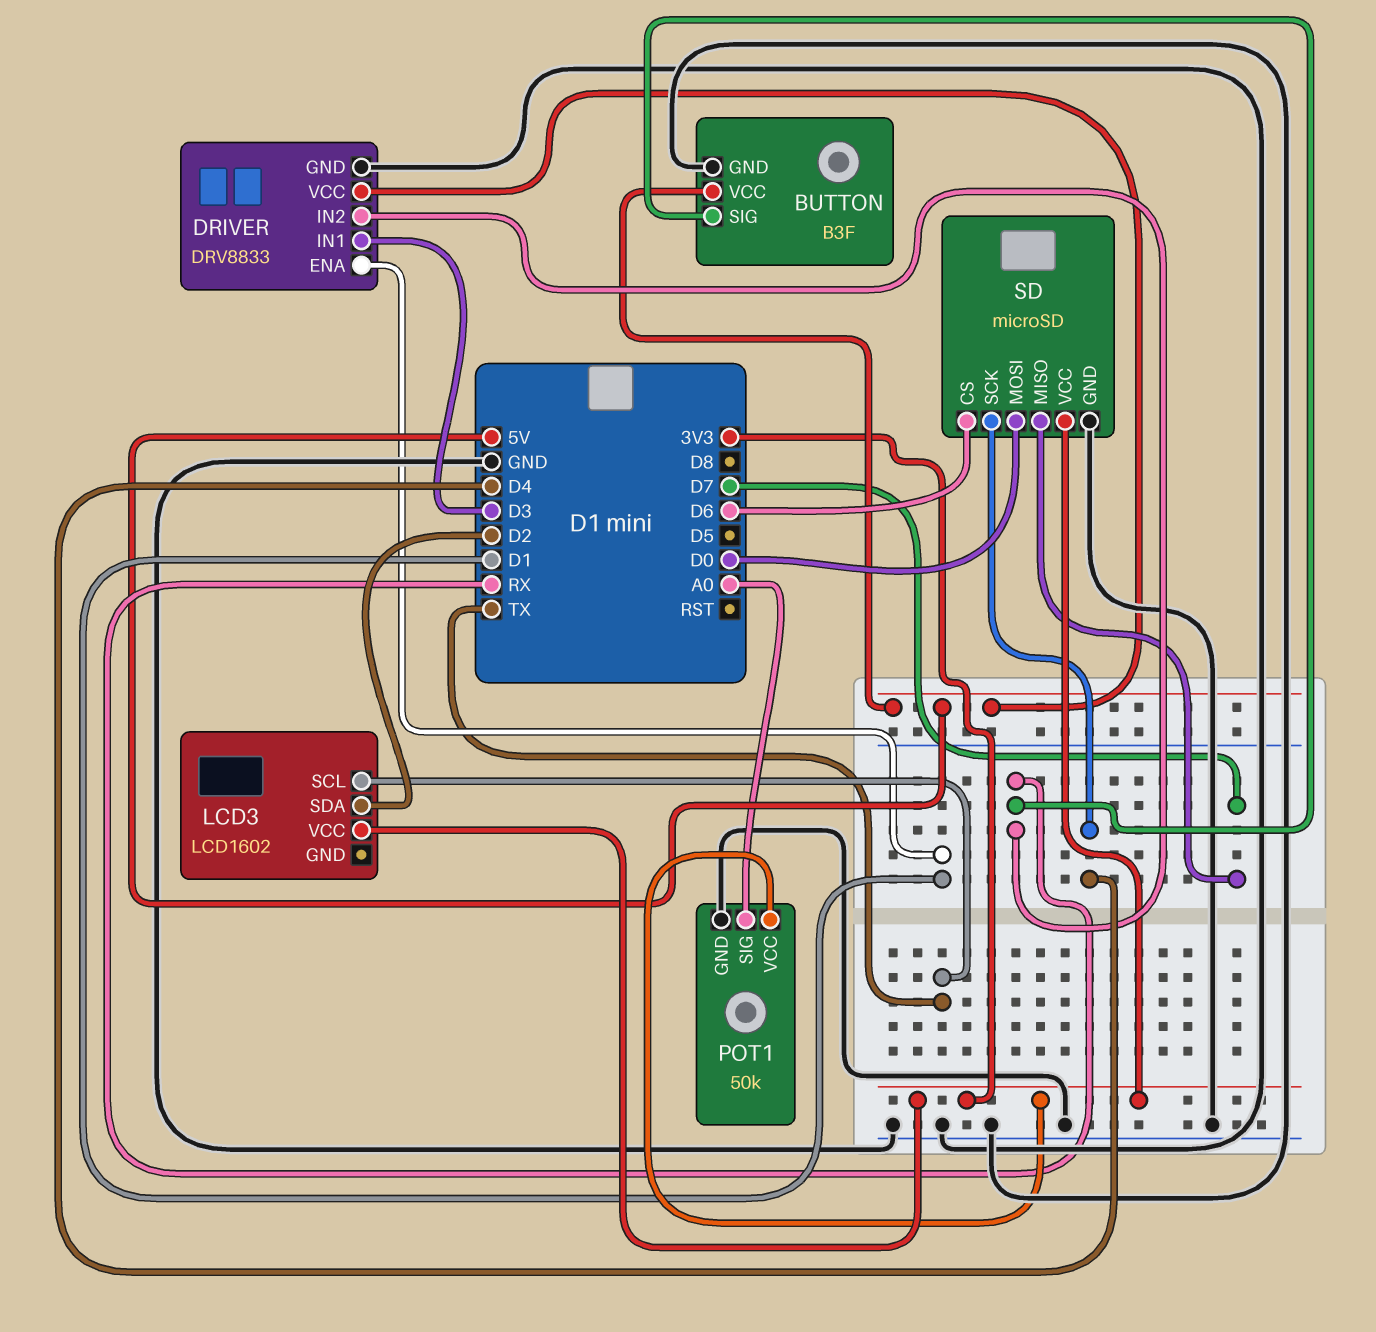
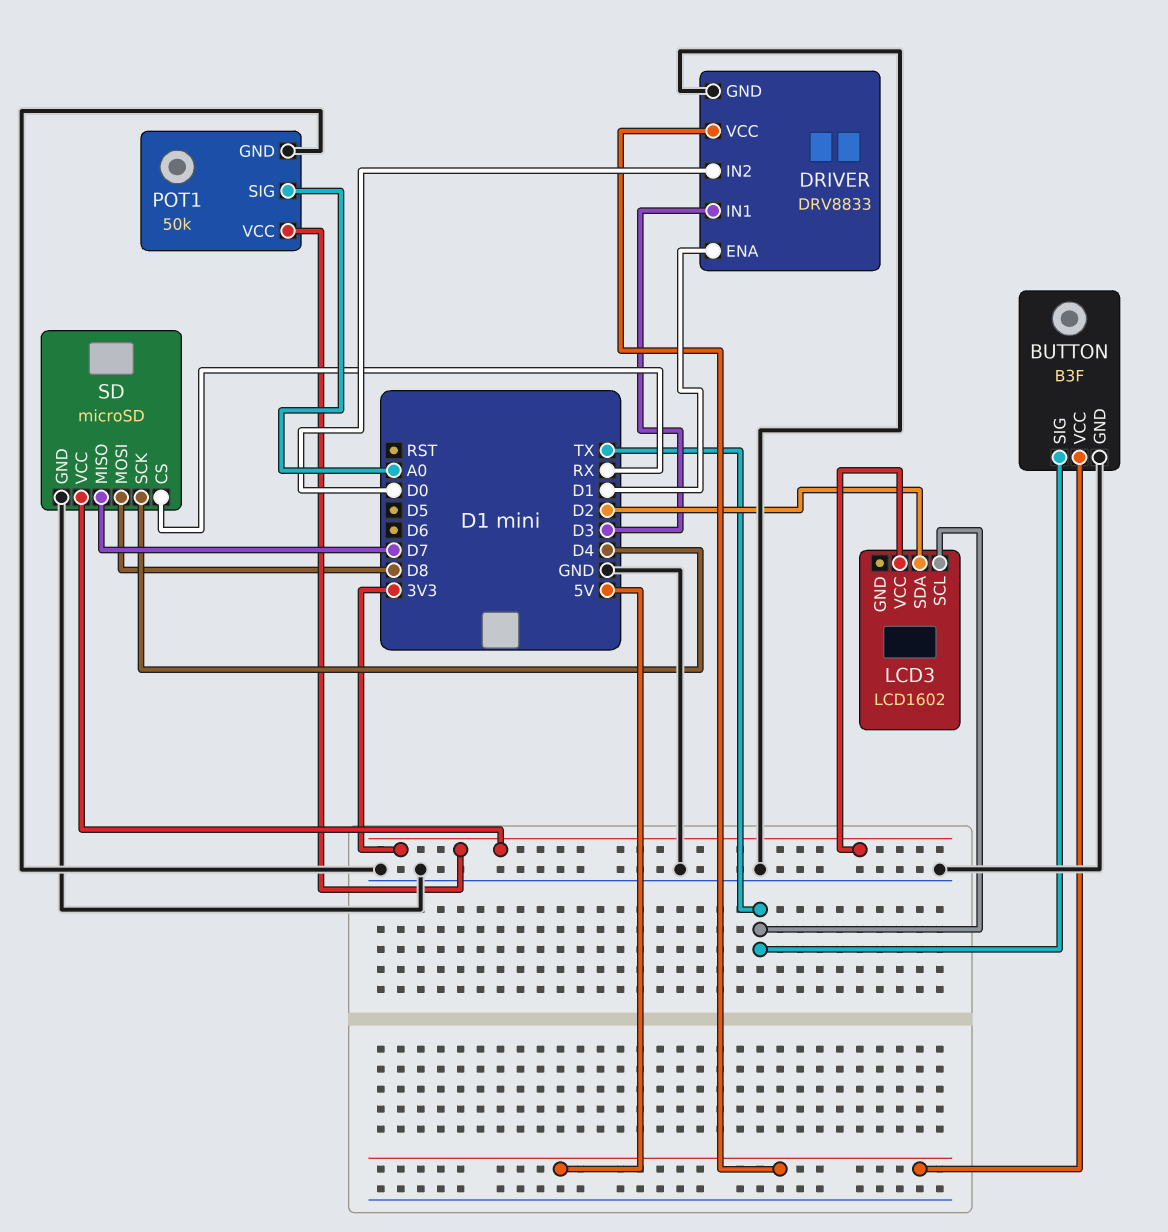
BUTTON pin SIG: RX -> TX
DRIVER pin IN2: RX -> D0
SD pin CS: D6 -> RX
SD pin MOSI: D0 -> D8

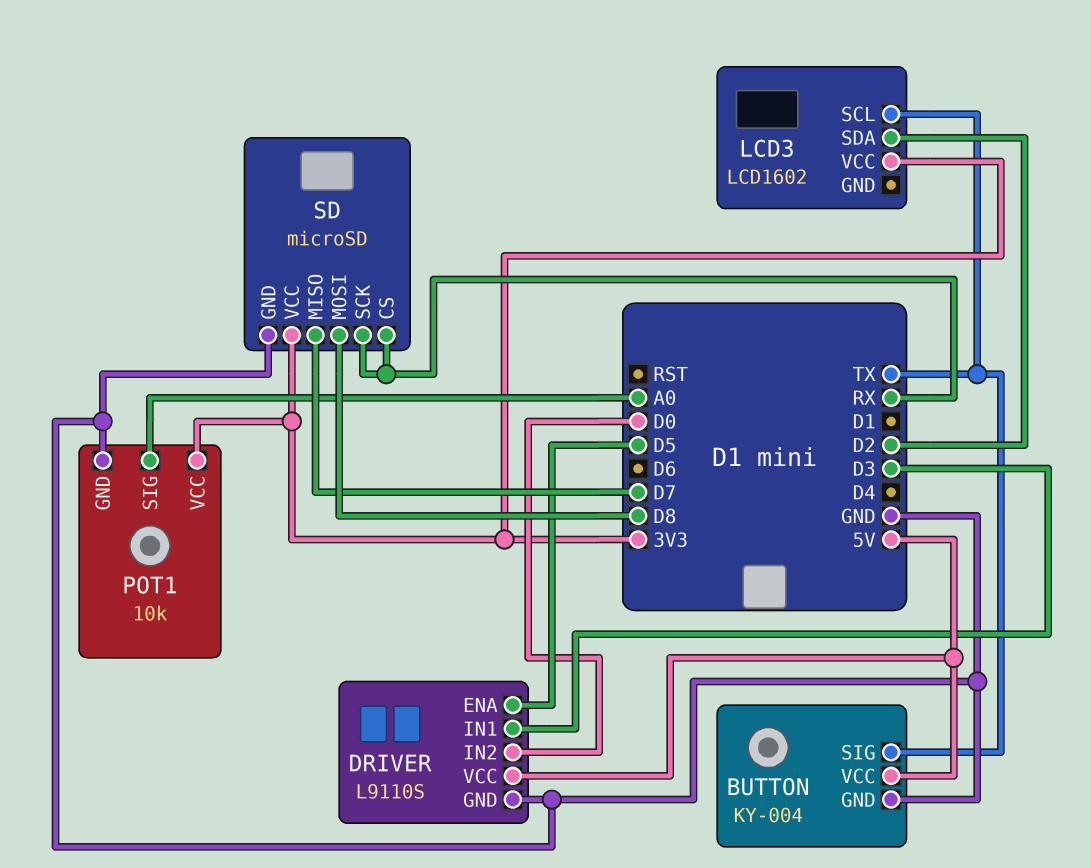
BUTTON: B3F -> KY-004
DRIVER: DRV8833 -> L9110S
DRIVER pin ENA: D1 -> D5
POT1: 50k -> 10k
SD pin SCK: D4 -> RX

